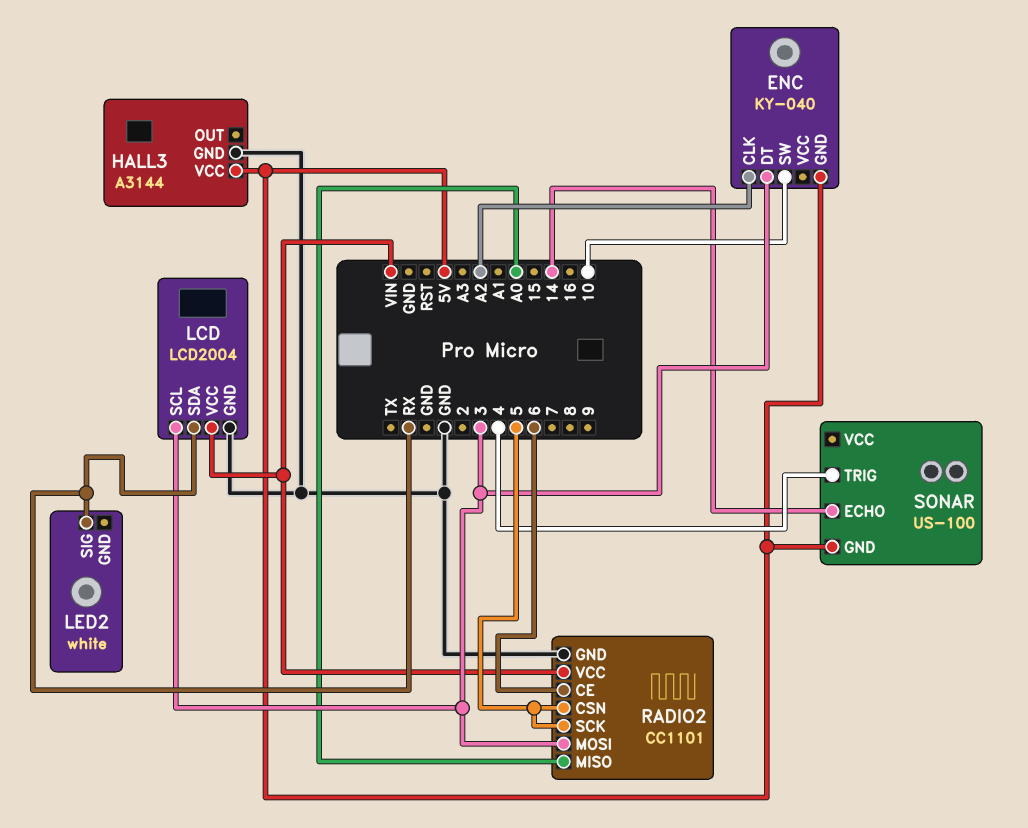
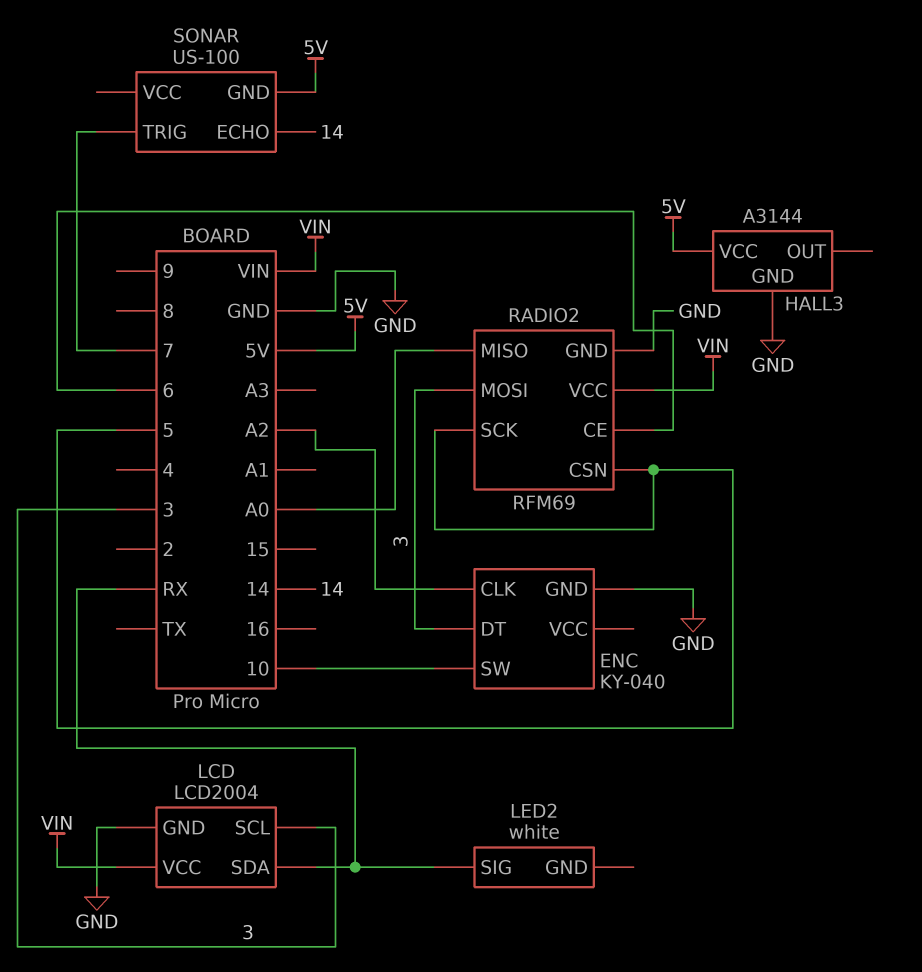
ENC pin GND: 5V -> GND
RADIO2: CC1101 -> RFM69
SONAR pin TRIG: 4 -> 7

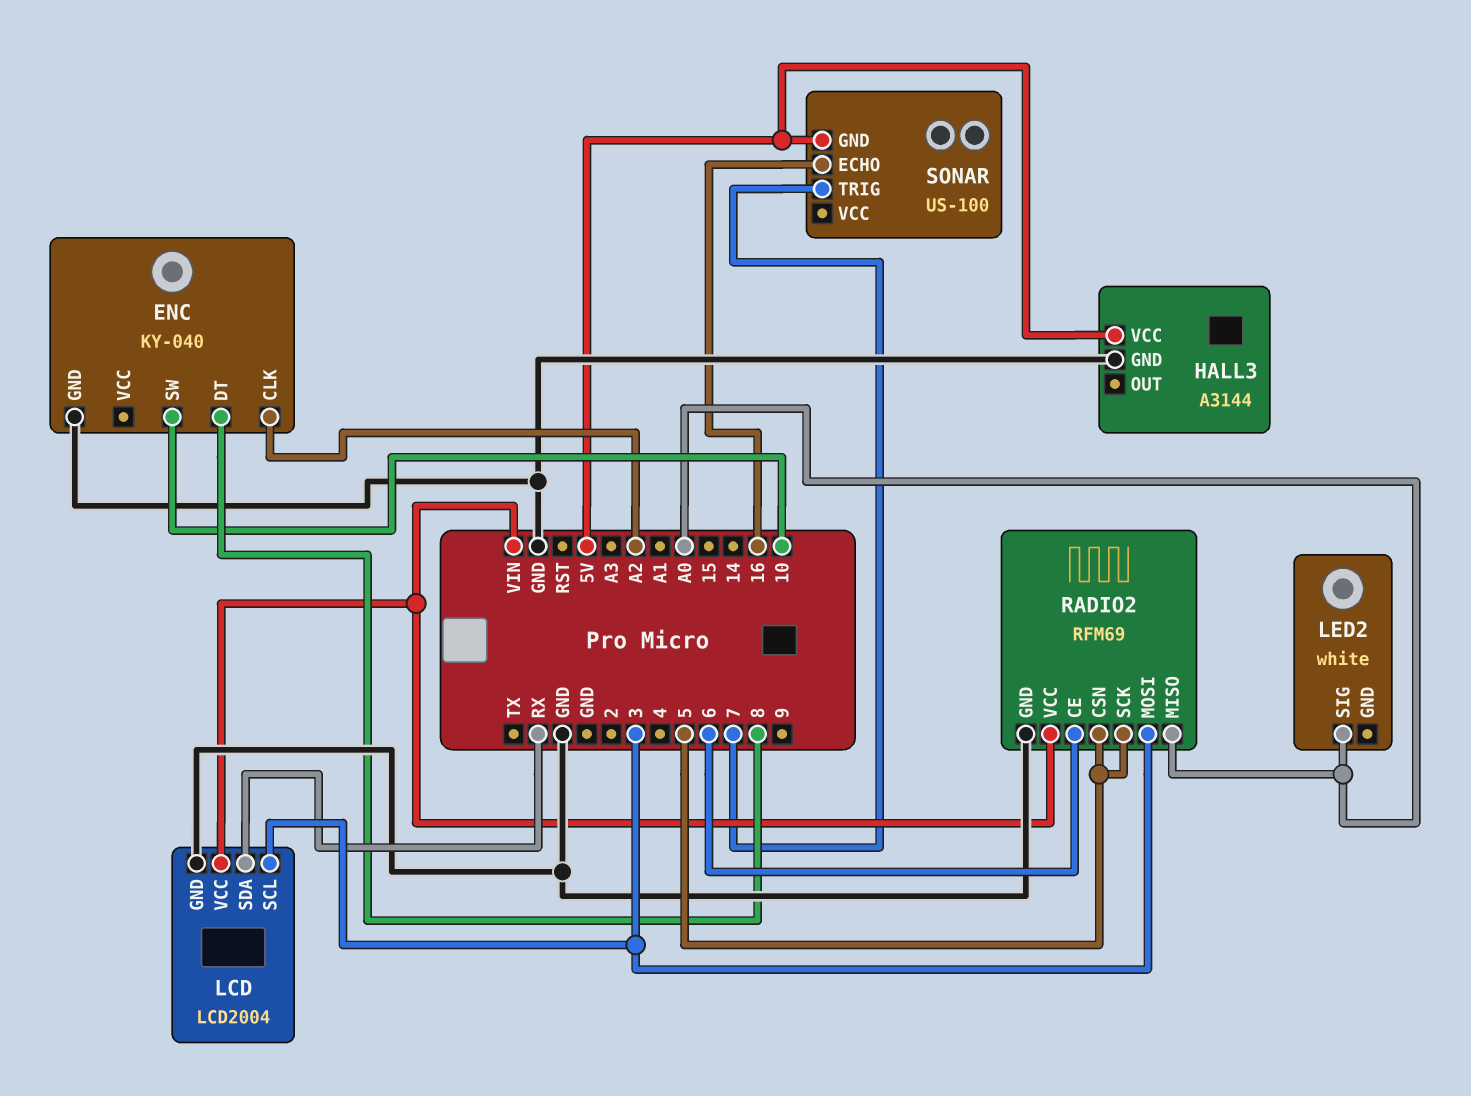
ENC pin DT: 3 -> 8
LED2 pin SIG: RX -> A0
SONAR pin ECHO: 14 -> 16

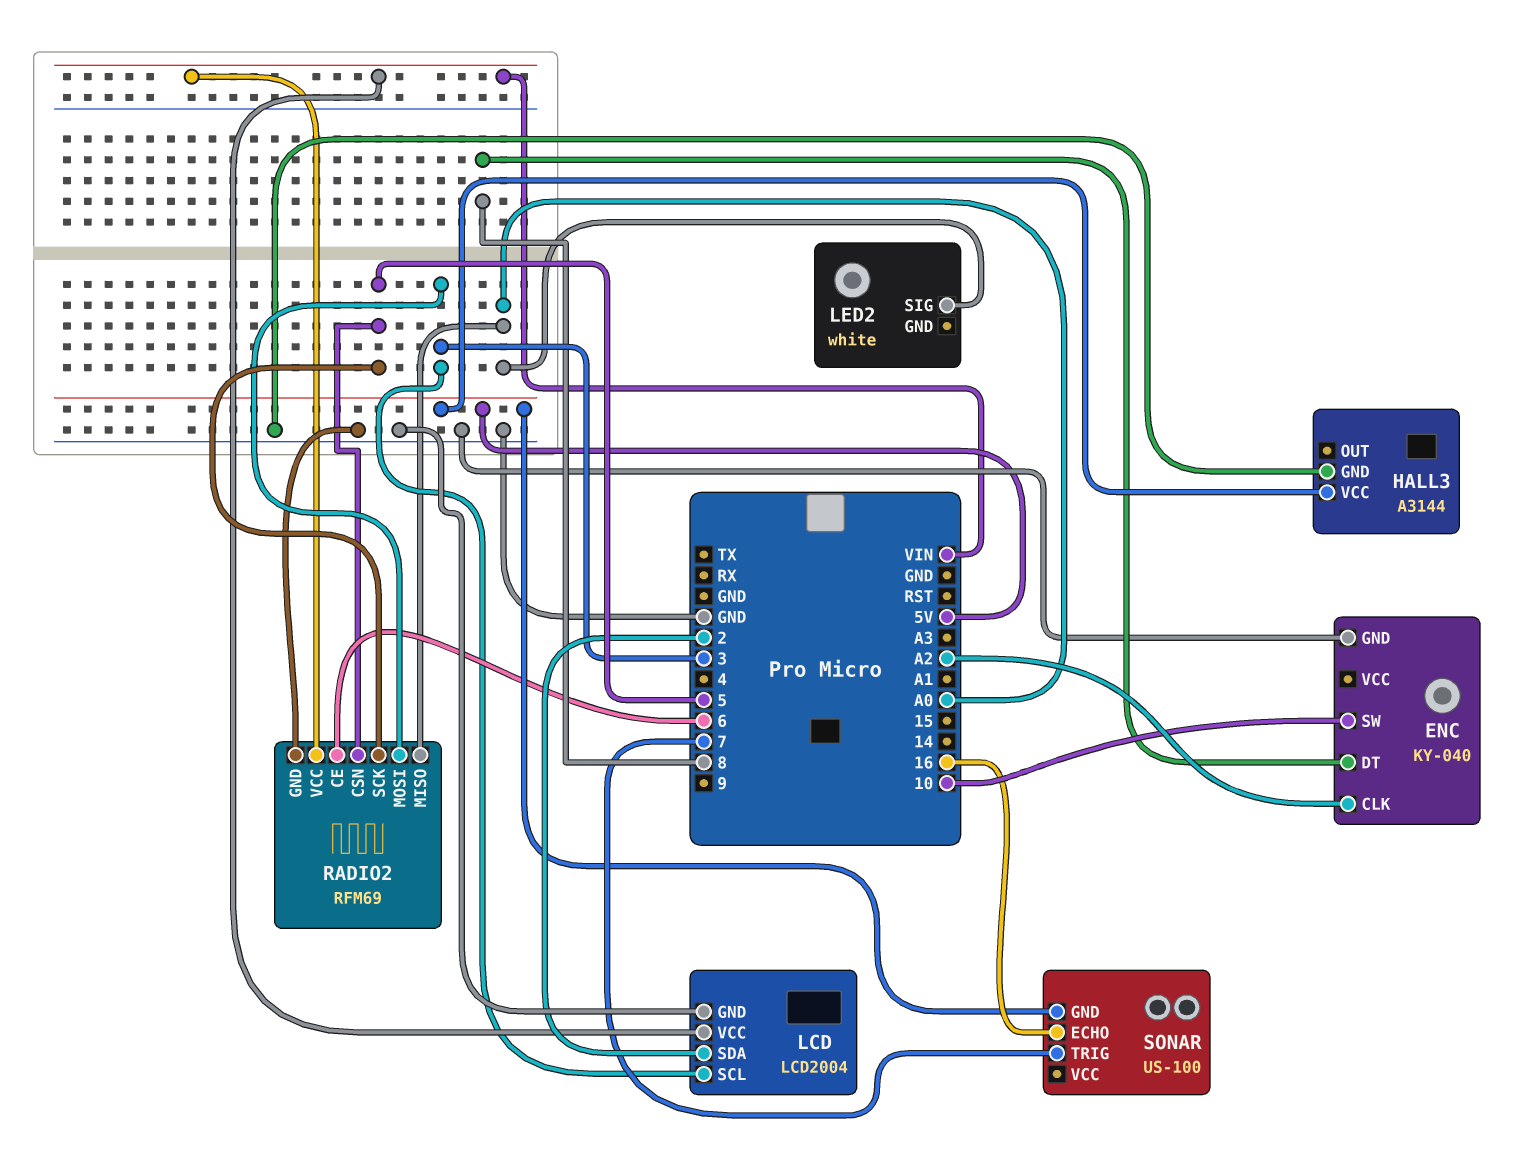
LCD pin SDA: RX -> 2

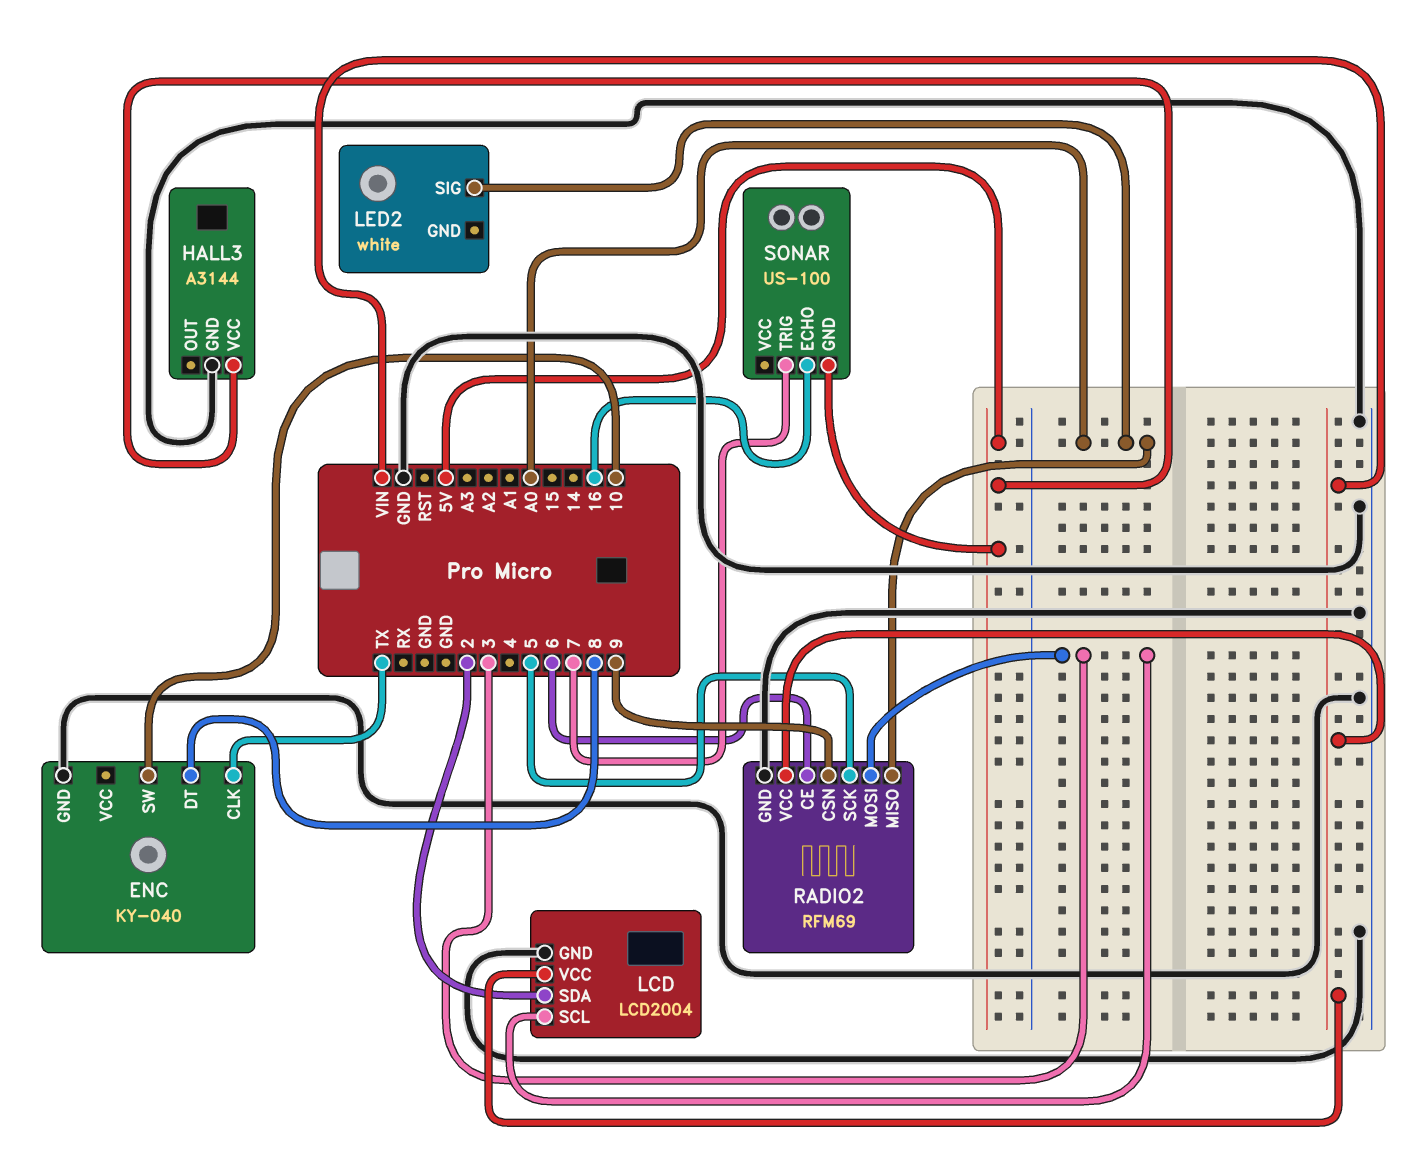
ENC pin CLK: A2 -> TX
RADIO2 pin CSN: 5 -> 9

